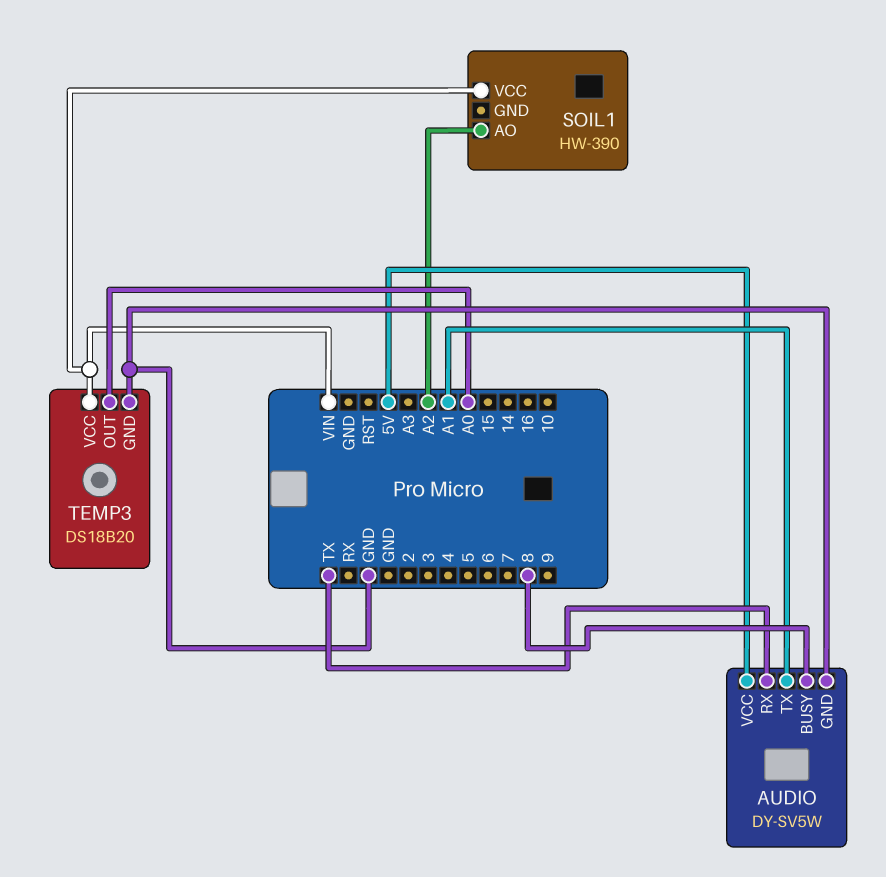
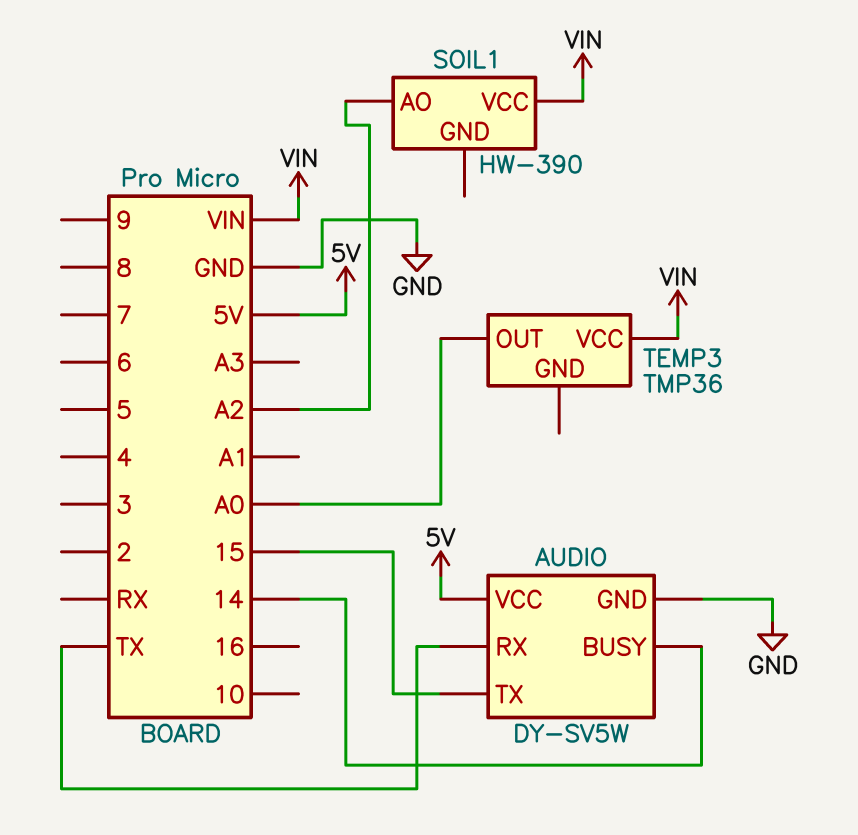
AUDIO pin BUSY: 8 -> 14
AUDIO pin TX: A1 -> 15
TEMP3: DS18B20 -> TMP36
TEMP3 pin GND: GND -> none

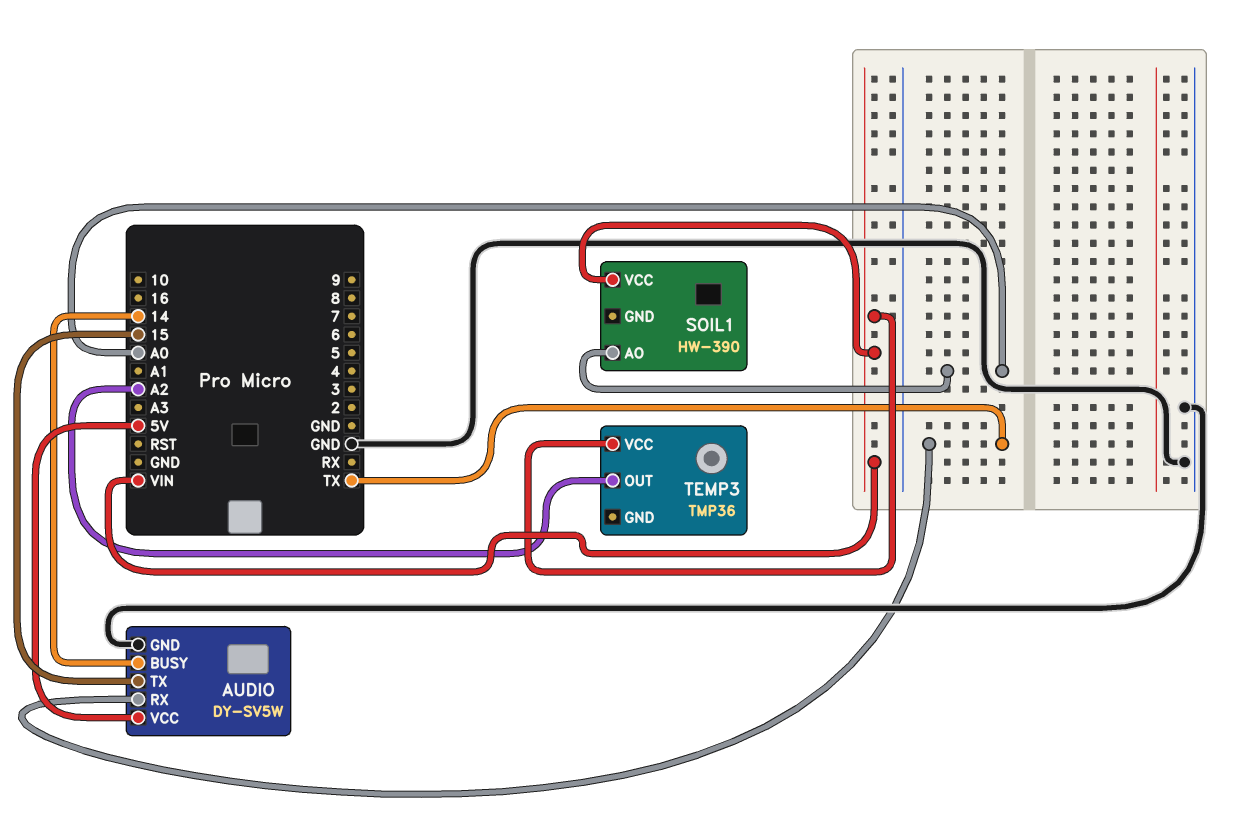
SOIL1 pin AO: A2 -> A0
TEMP3 pin OUT: A0 -> A2

